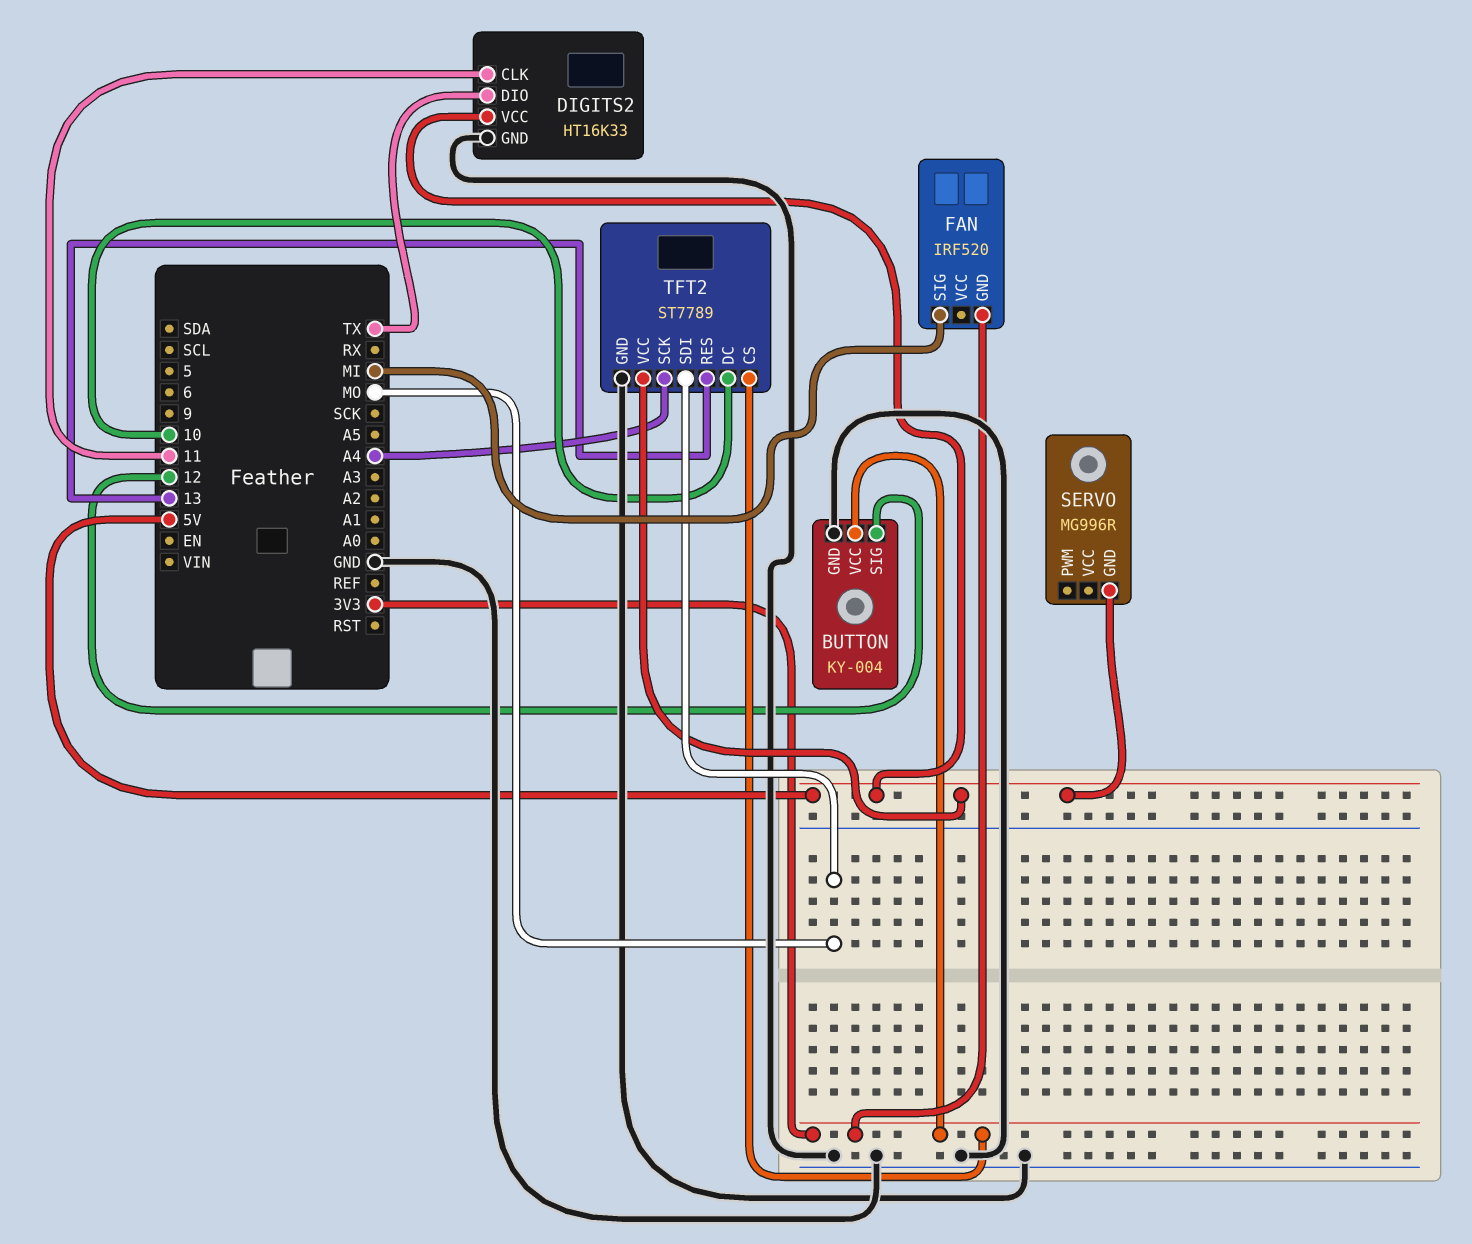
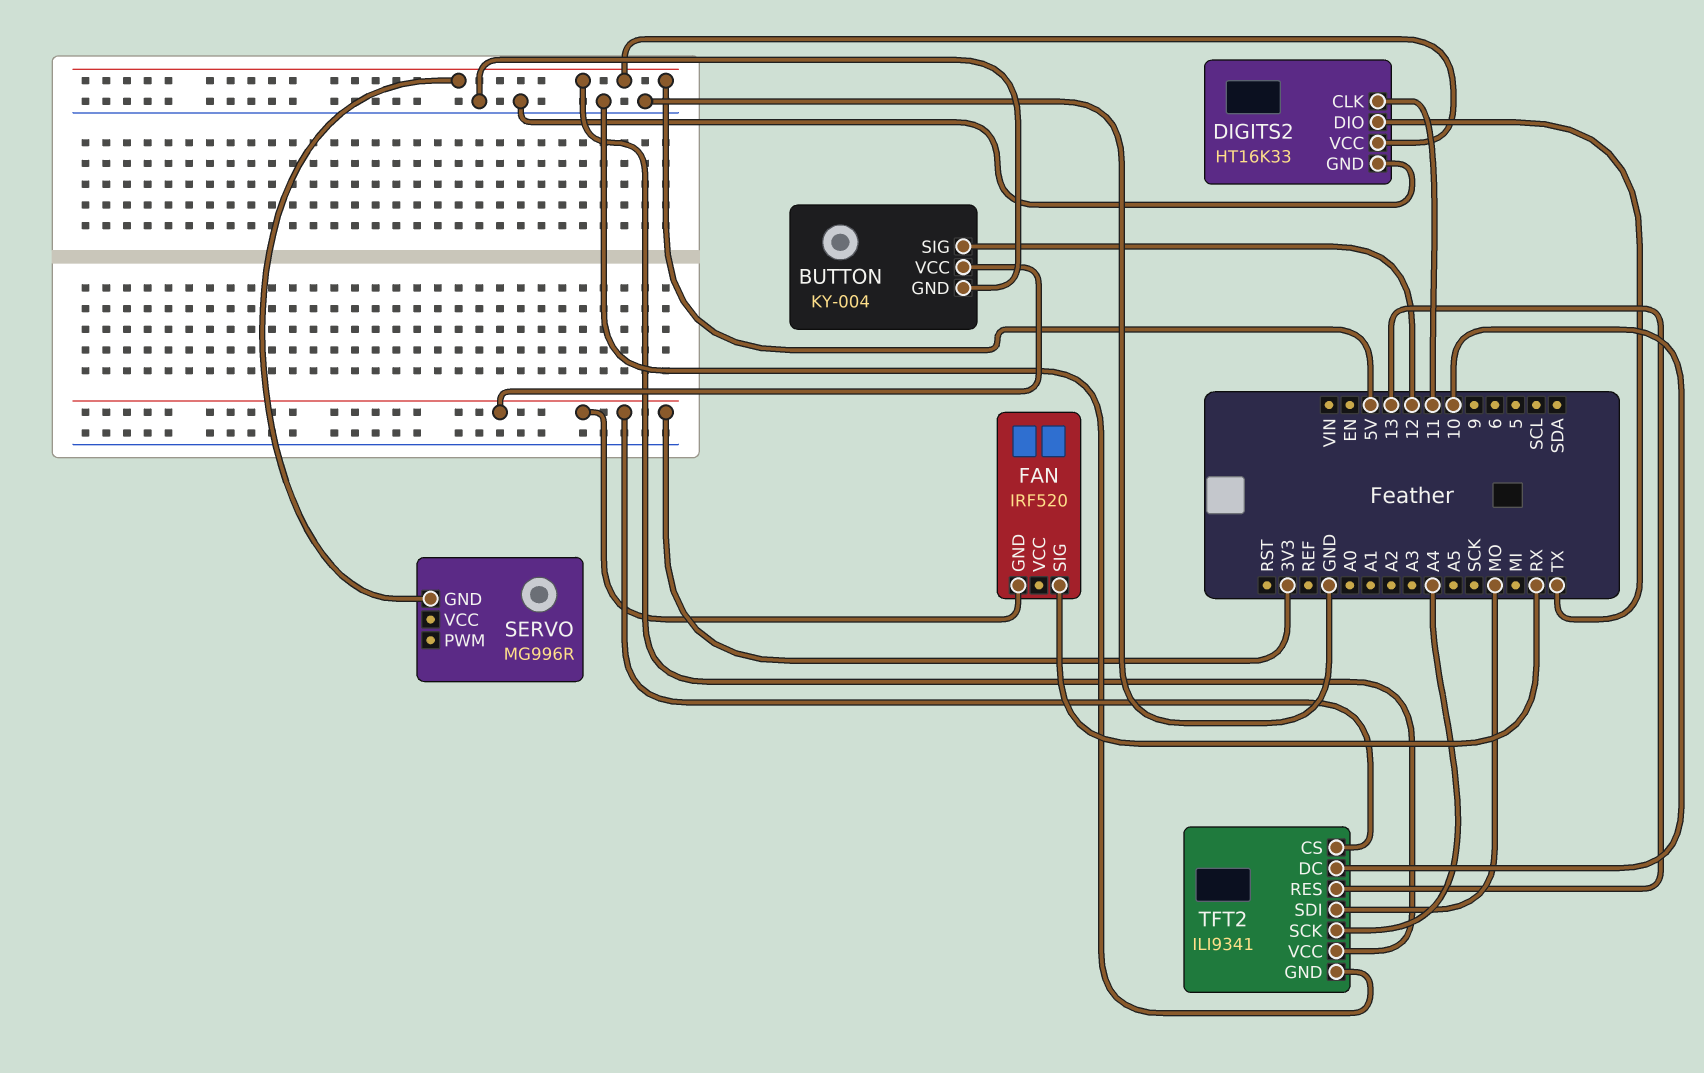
FAN pin SIG: MI -> RX
TFT2: ST7789 -> ILI9341

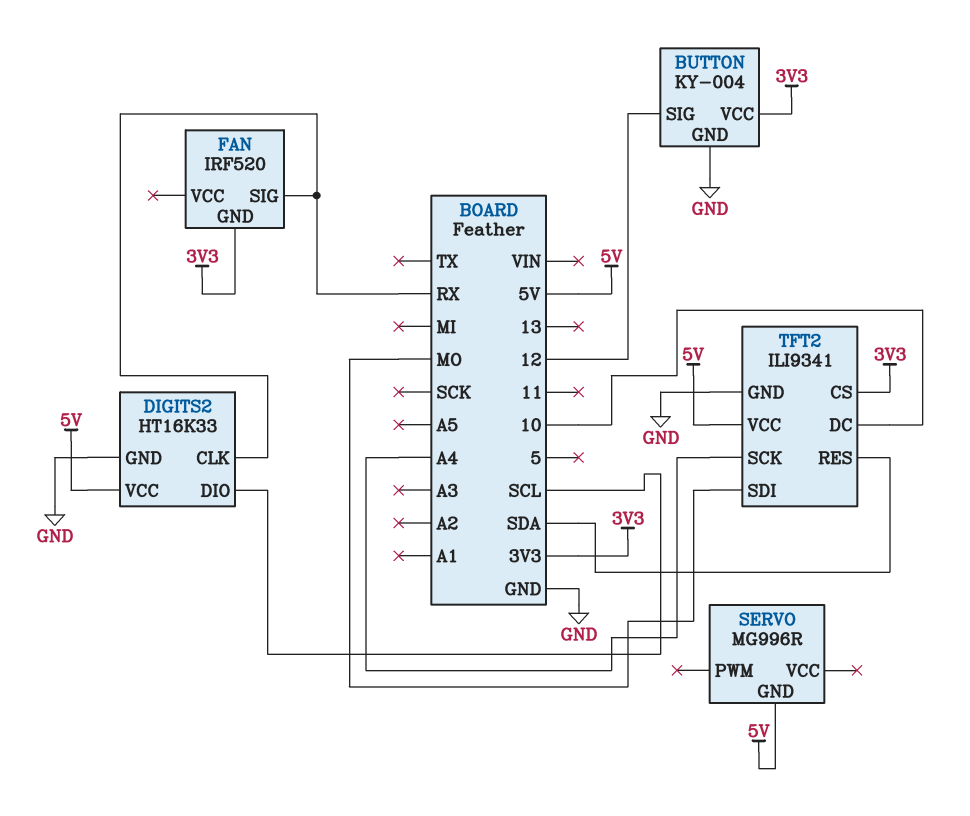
DIGITS2 pin CLK: 11 -> RX
DIGITS2 pin DIO: TX -> SCL
TFT2 pin RES: 13 -> SDA

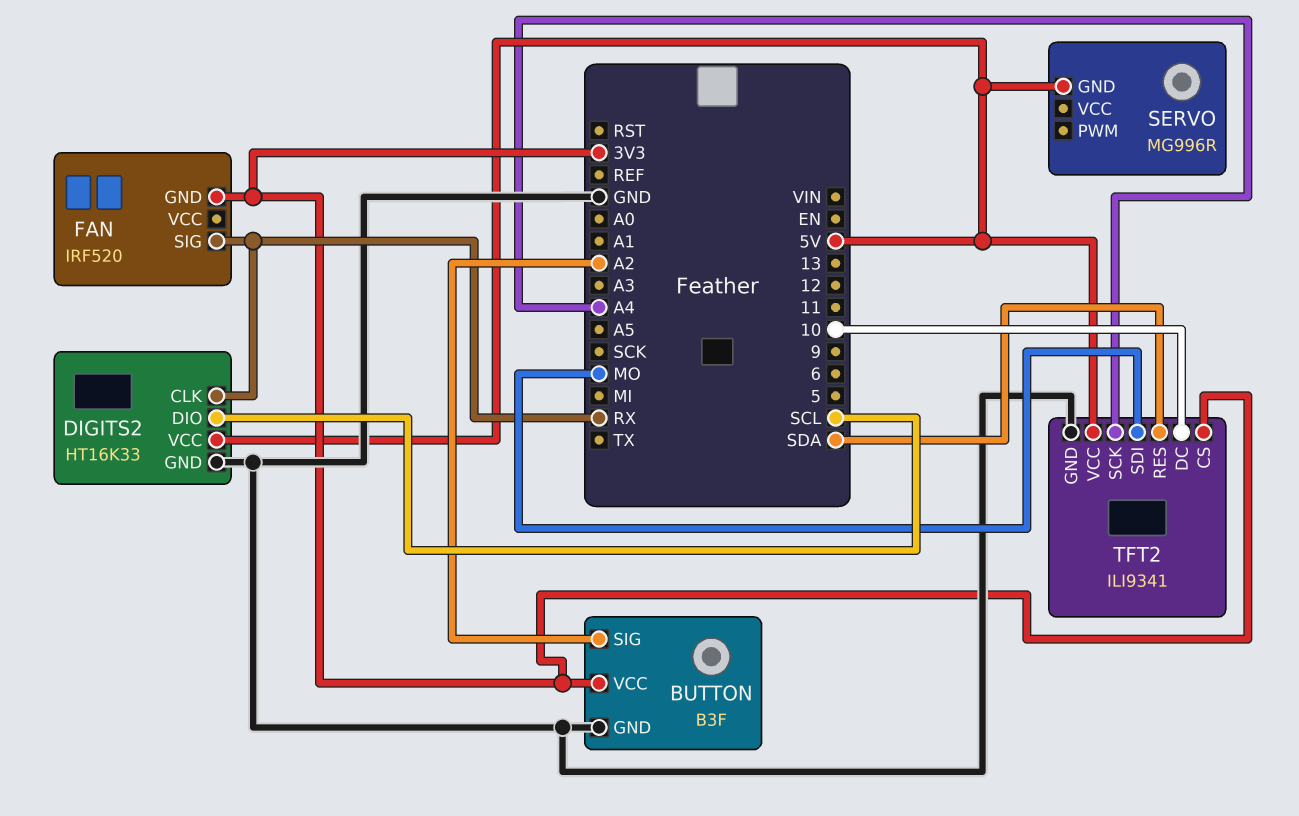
BUTTON: KY-004 -> B3F
BUTTON pin SIG: 12 -> A2

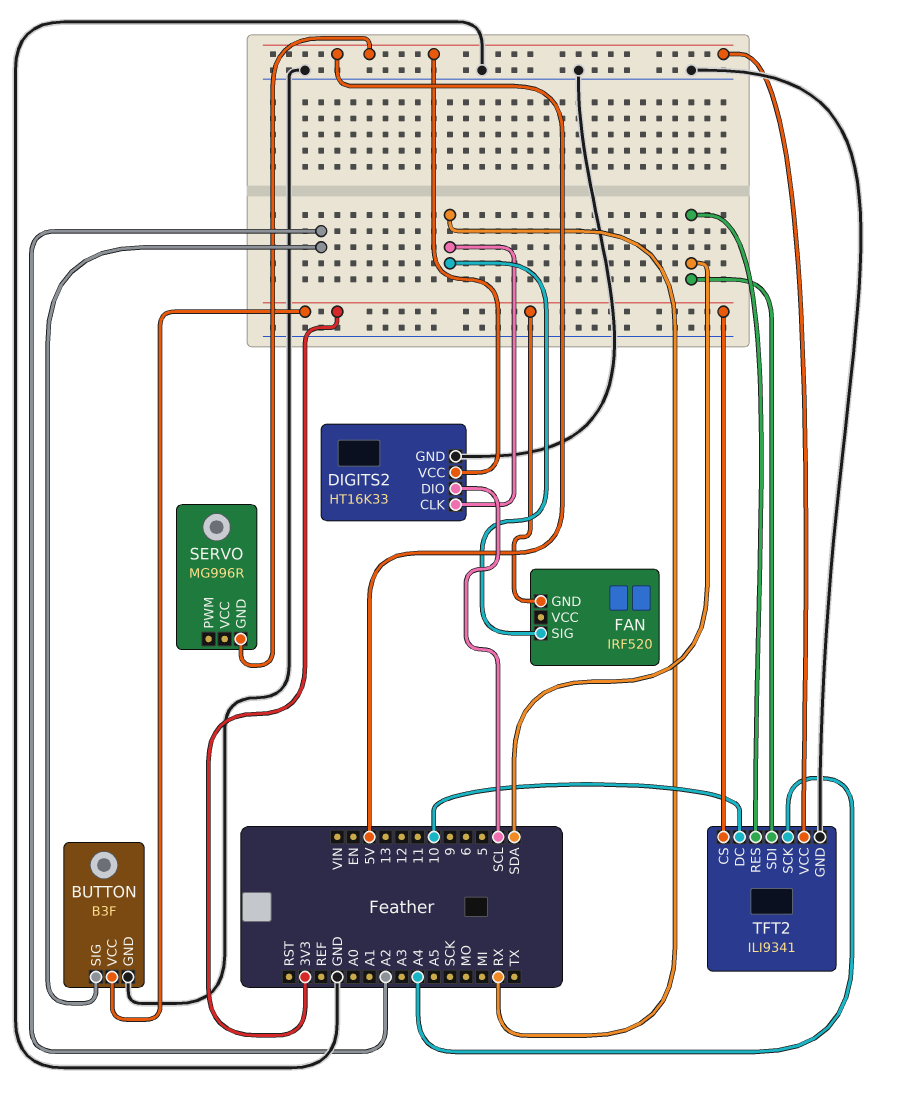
TFT2 pin SDI: MO -> SDA

